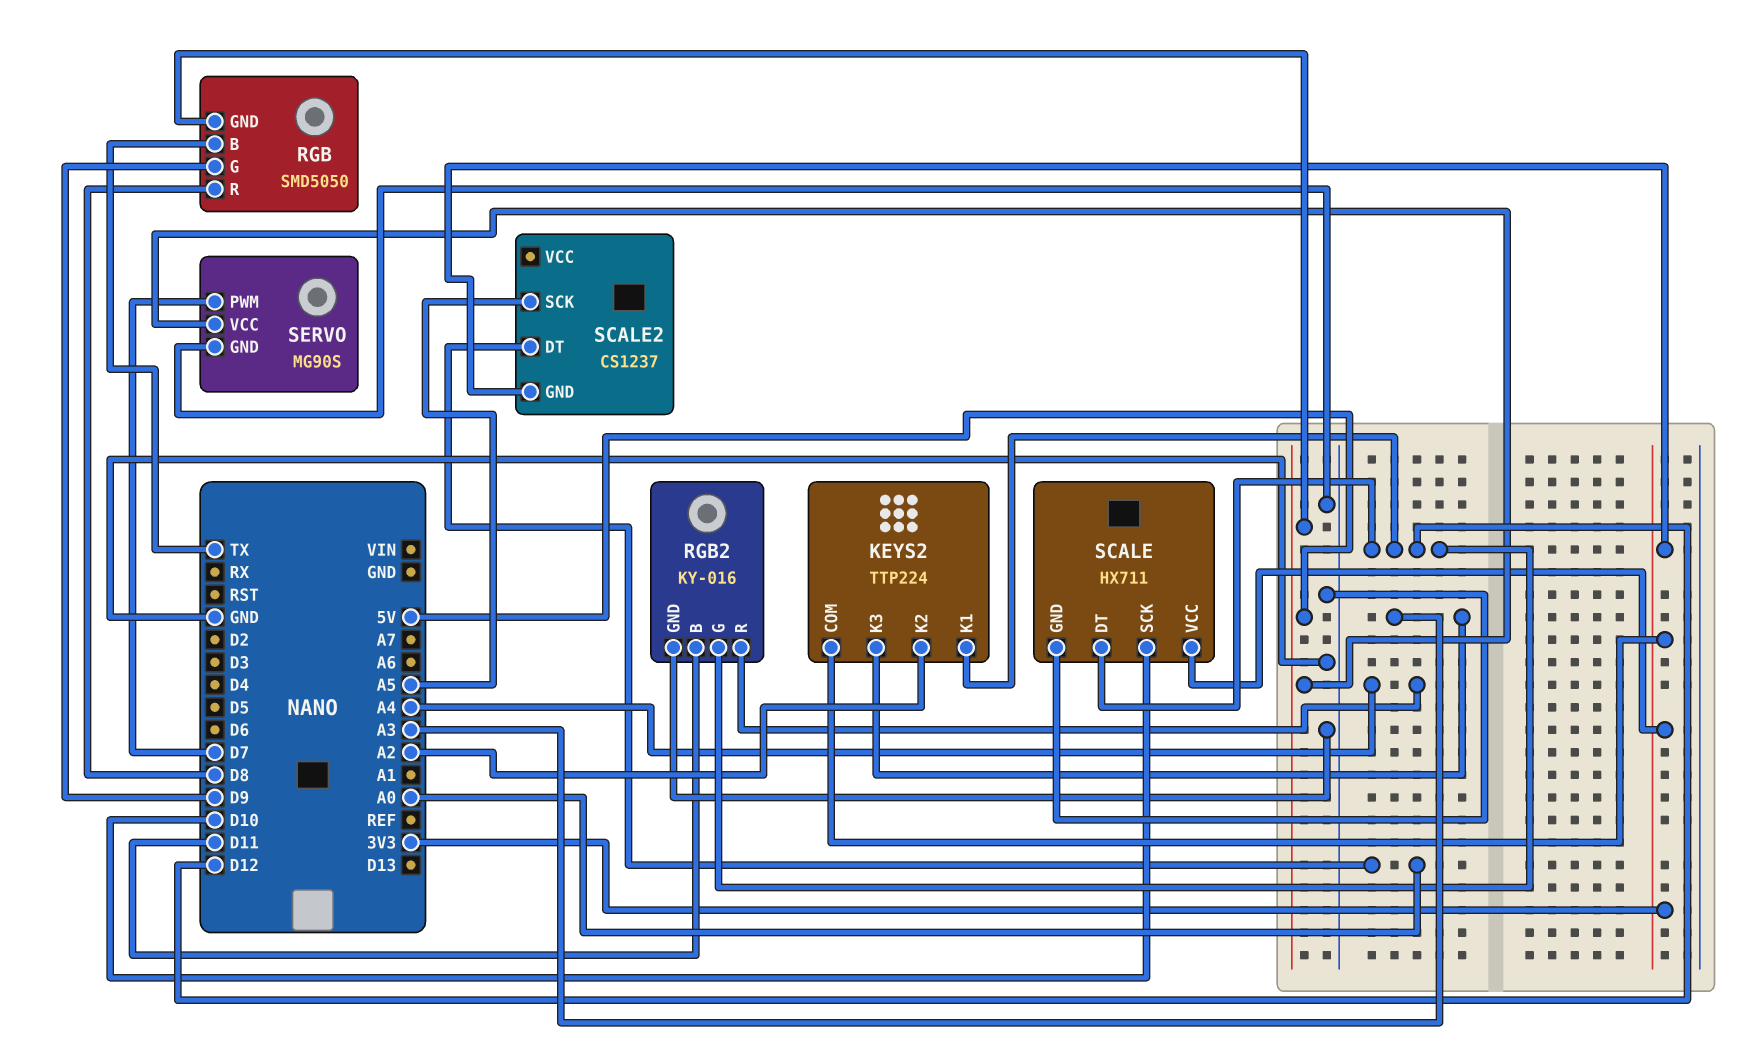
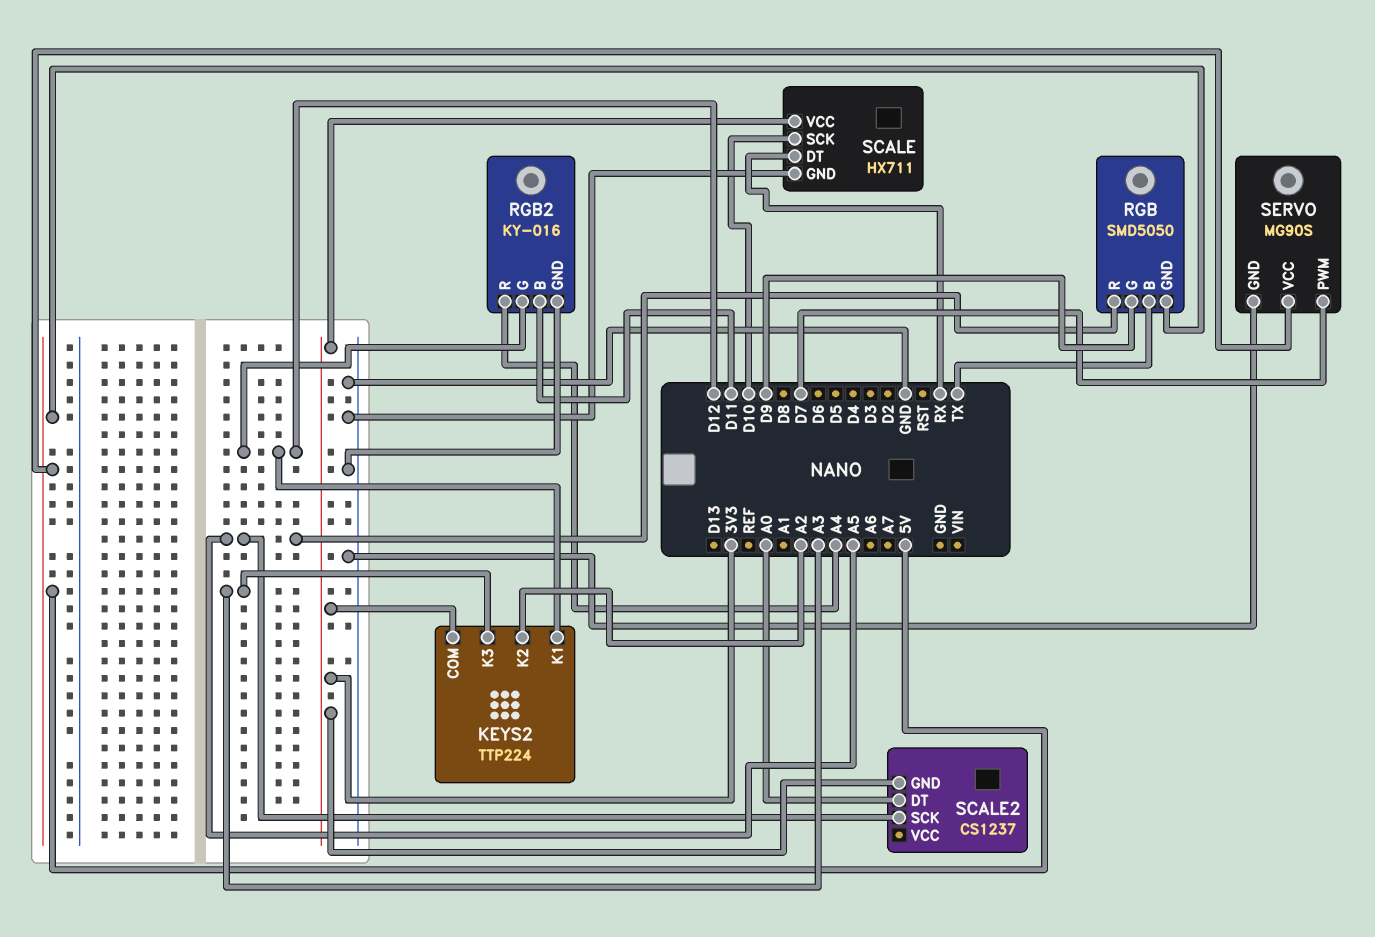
RGB pin R: D8 -> A5
SCALE pin DT: D12 -> RX

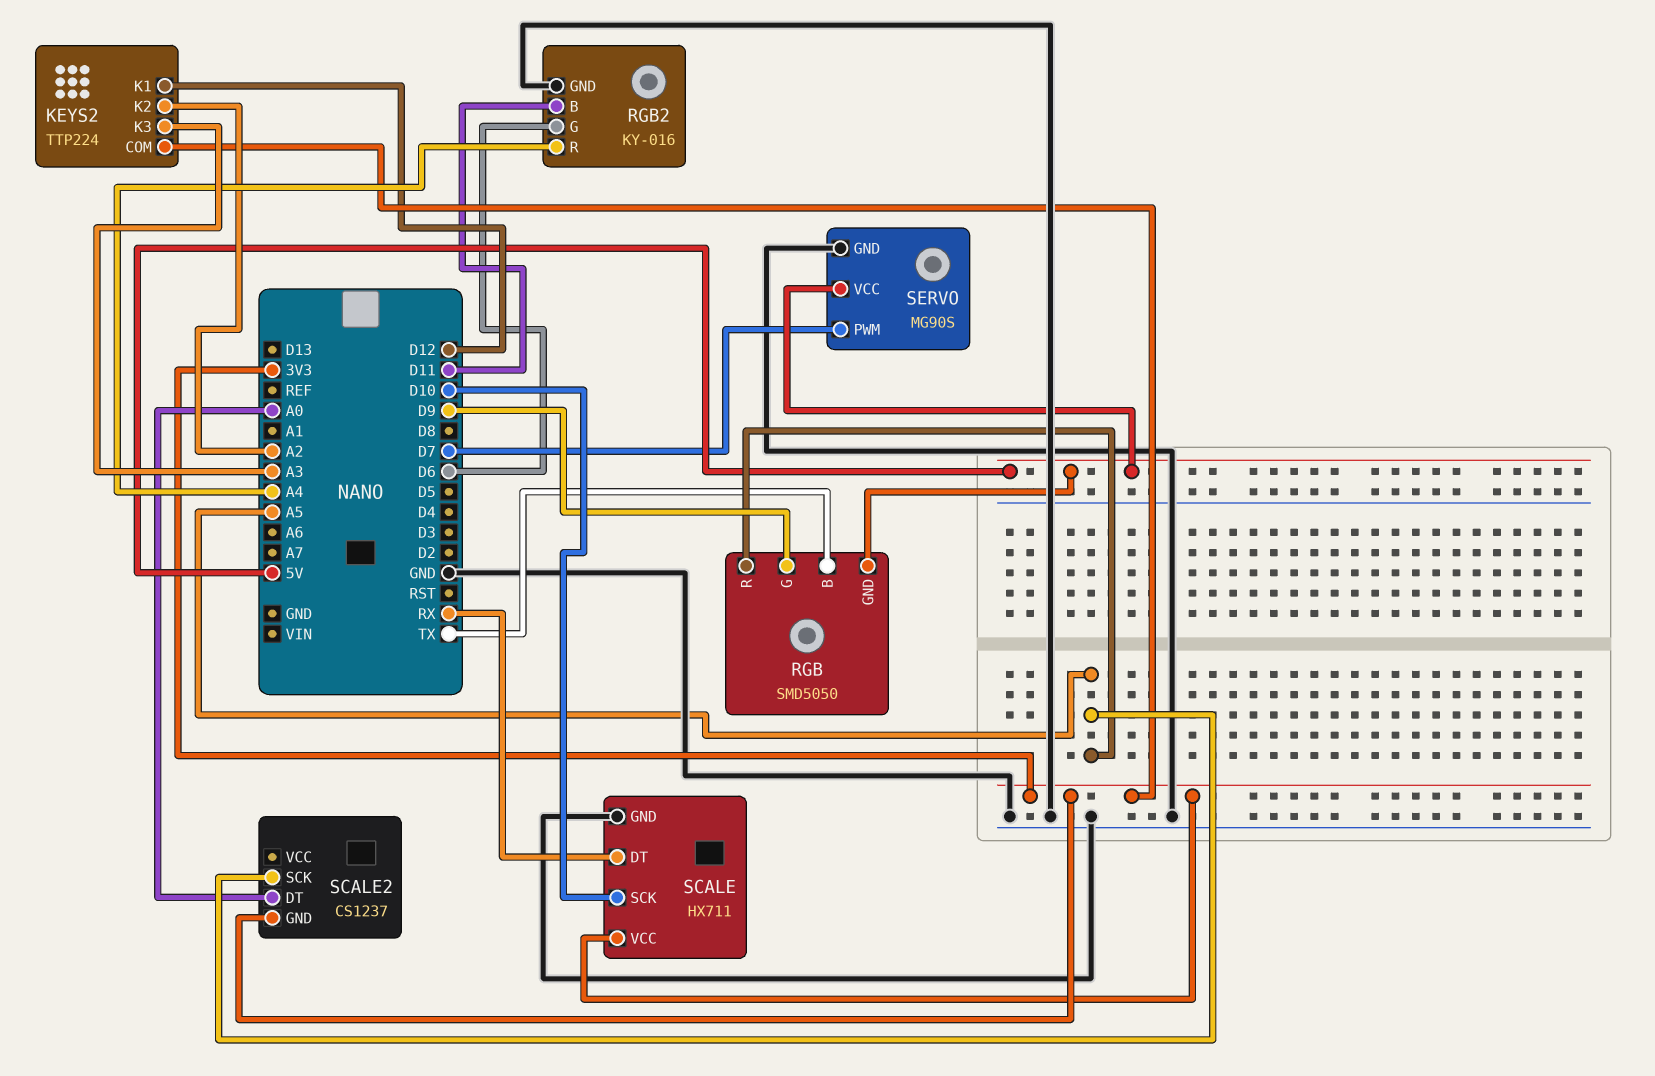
RGB2 pin G: D12 -> D6

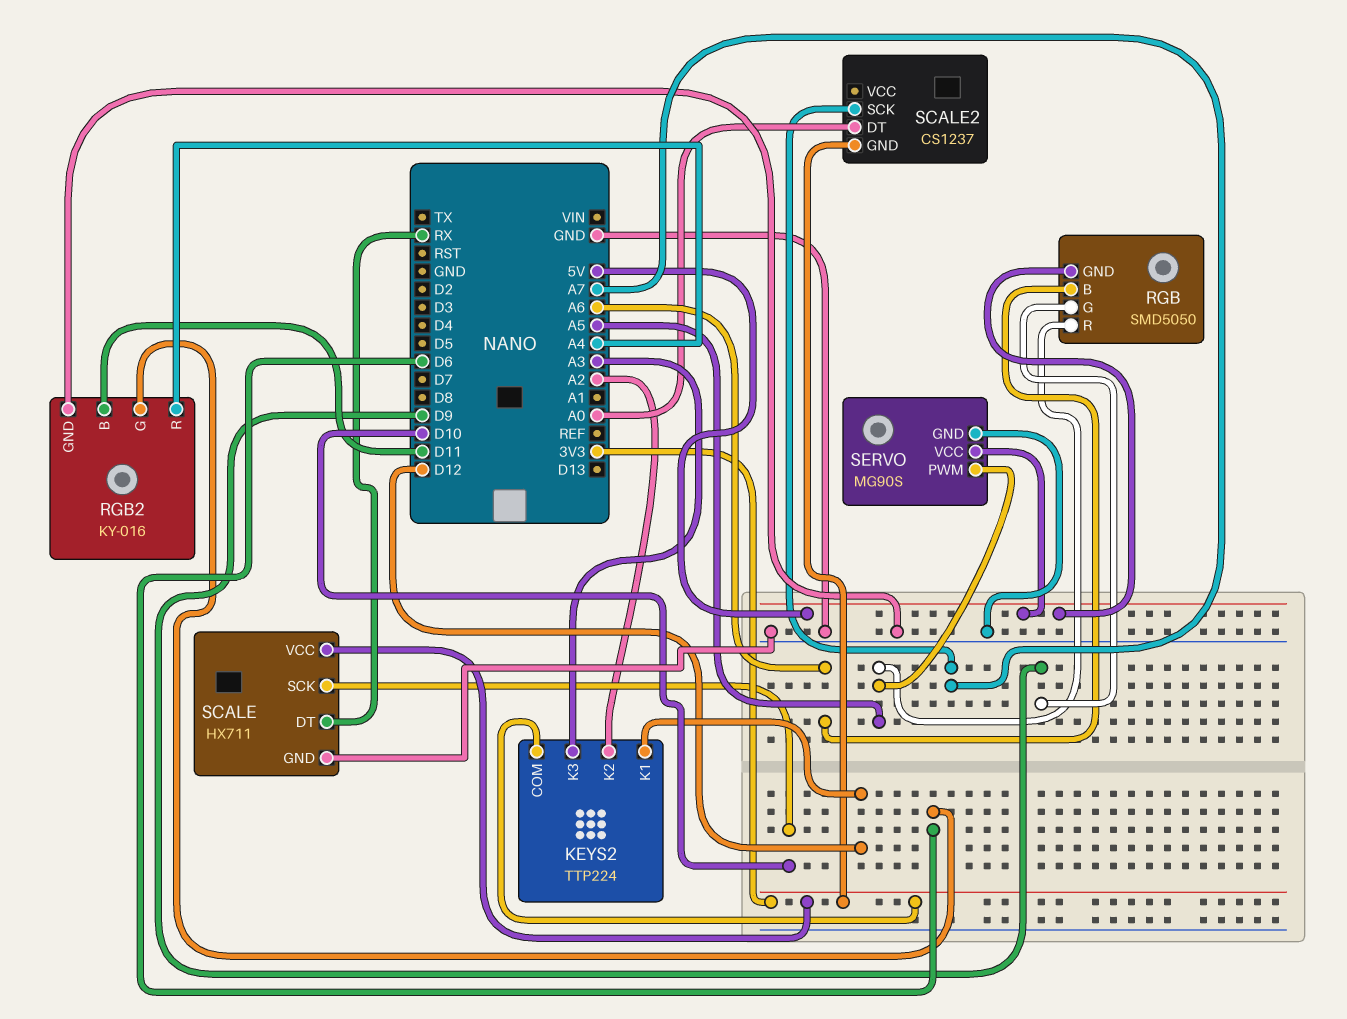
RGB pin B: TX -> A6
SCALE2 pin SCK: A5 -> A7
SERVO pin PWM: D7 -> A5

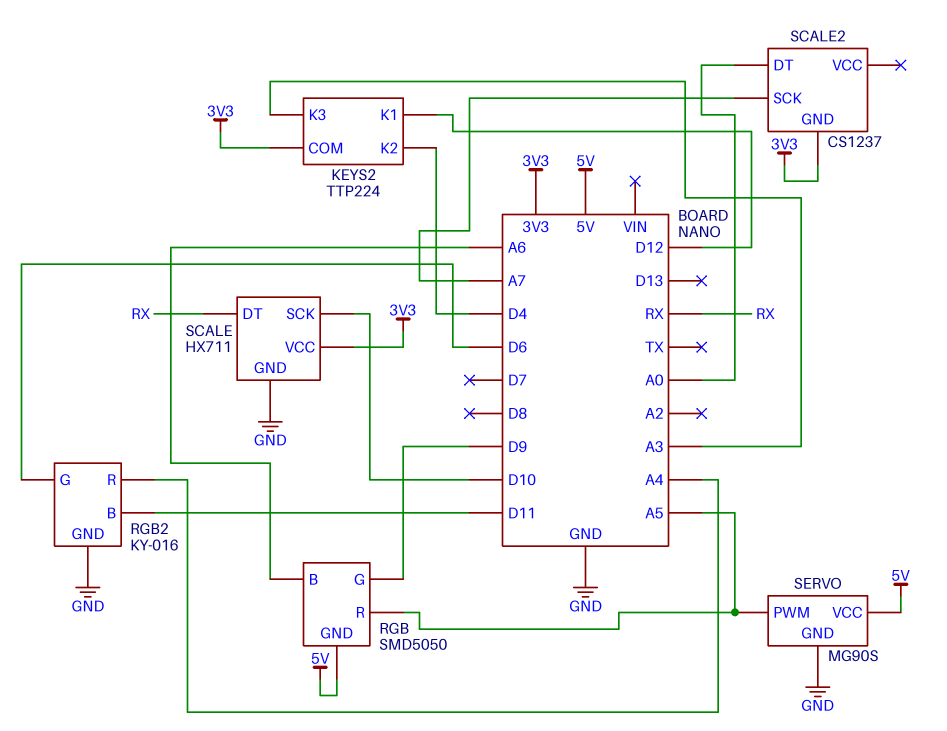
KEYS2 pin K2: A2 -> D4

